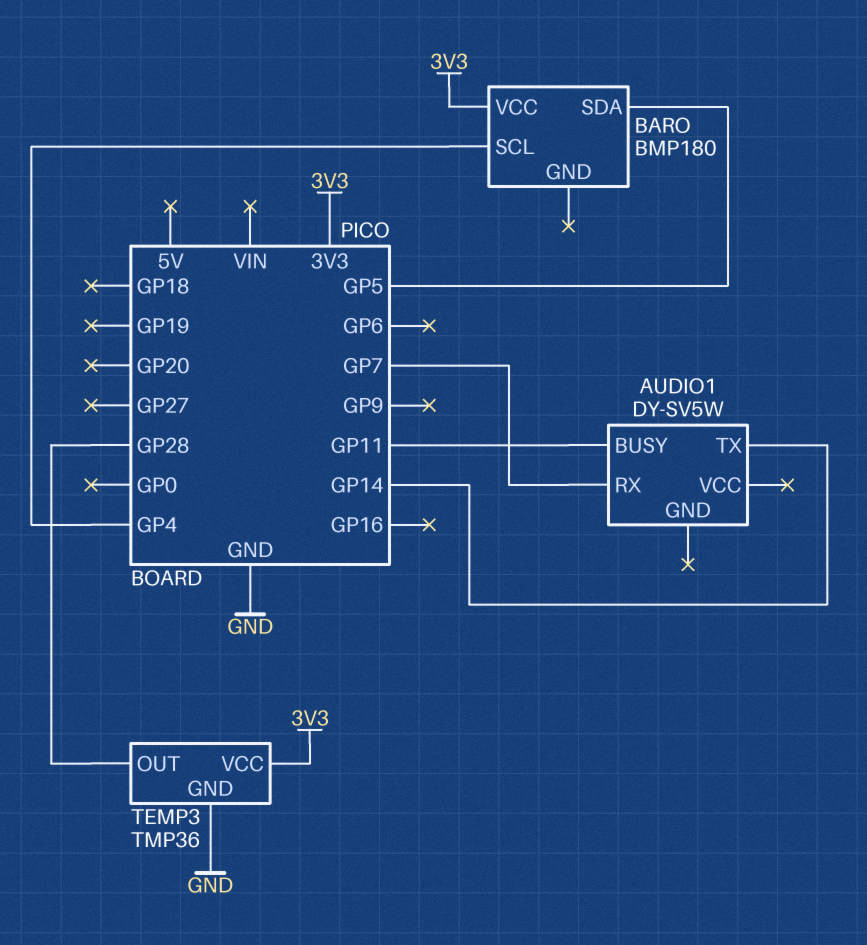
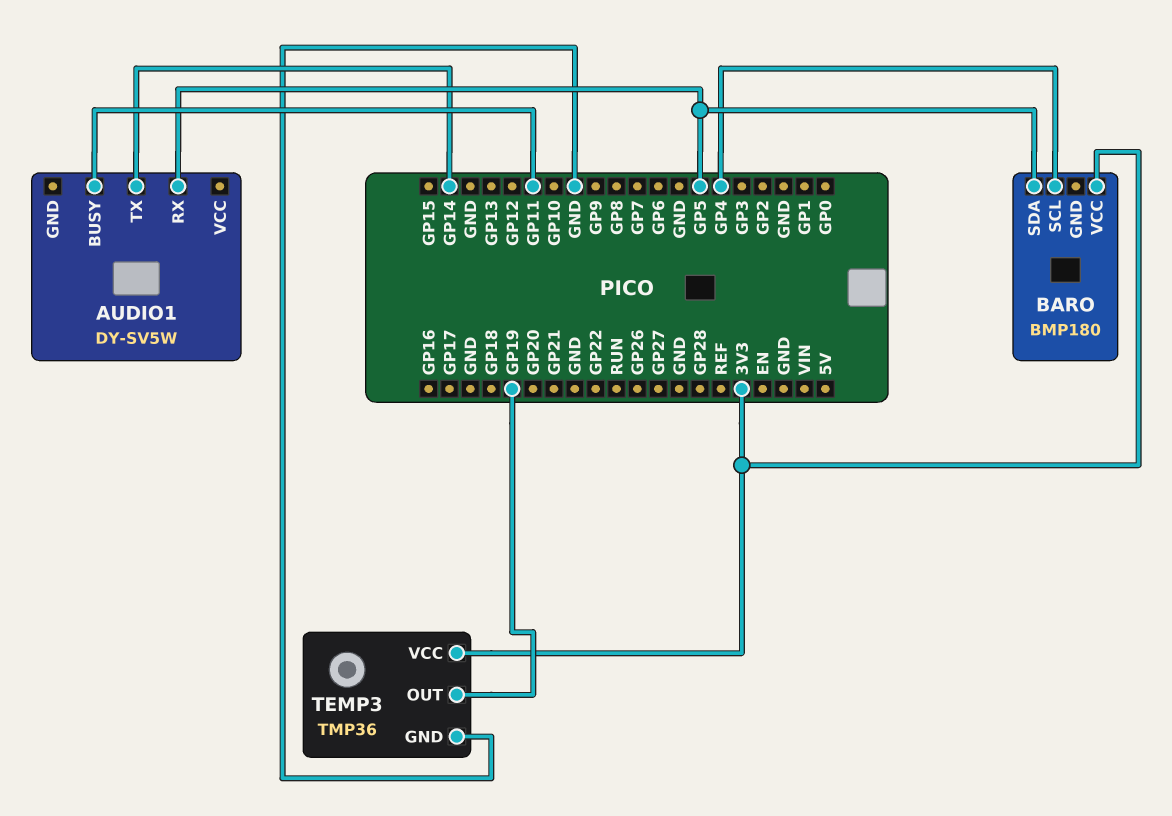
AUDIO1 pin RX: GP7 -> GP5
TEMP3 pin OUT: GP28 -> GP19

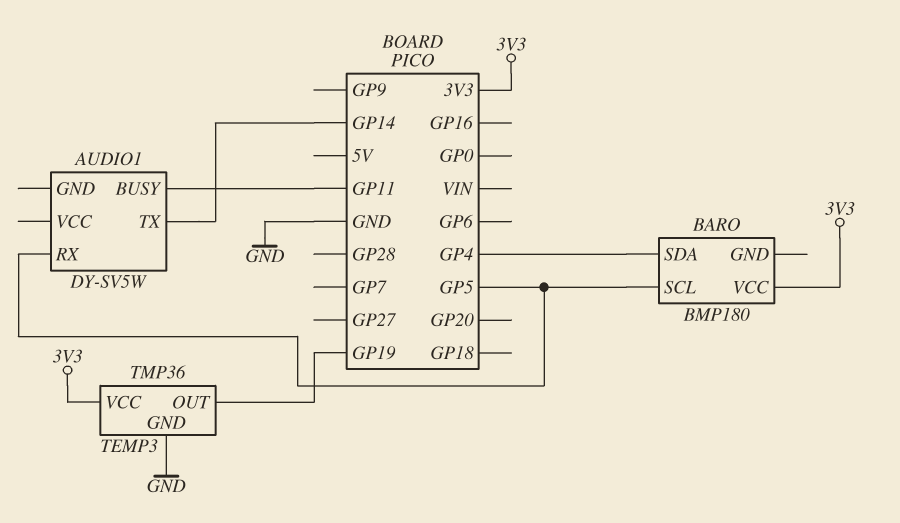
BARO pin SCL: GP4 -> GP5
BARO pin SDA: GP5 -> GP4

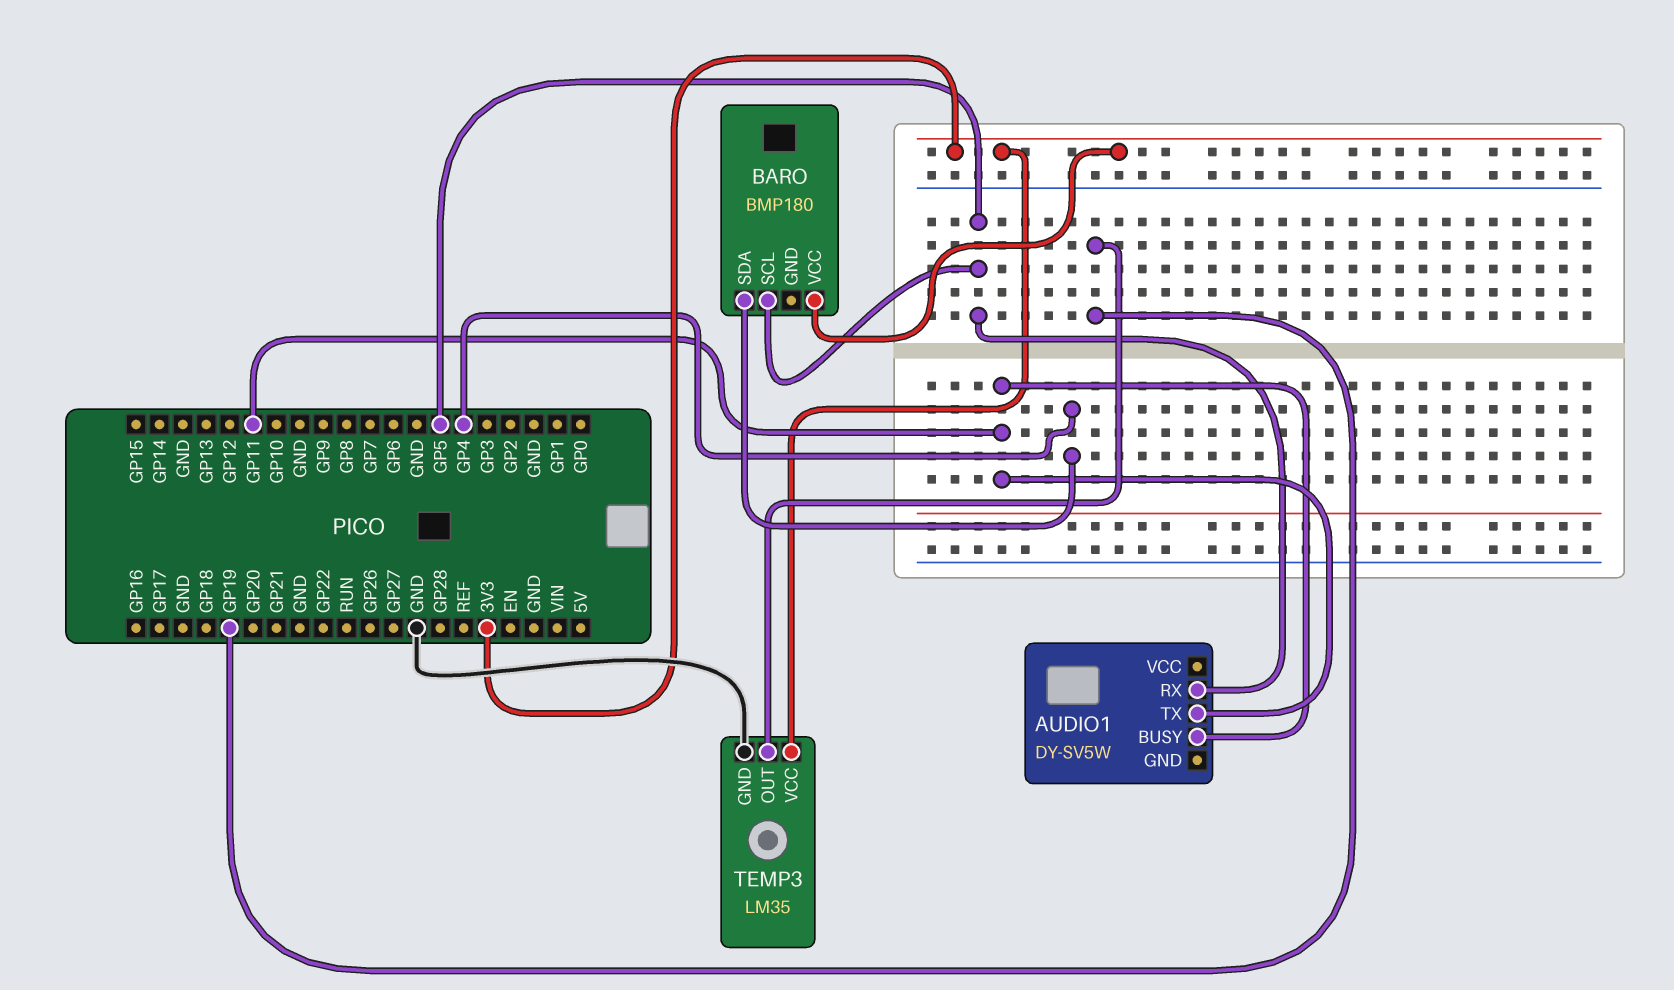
AUDIO1 pin TX: GP14 -> GP11
TEMP3: TMP36 -> LM35

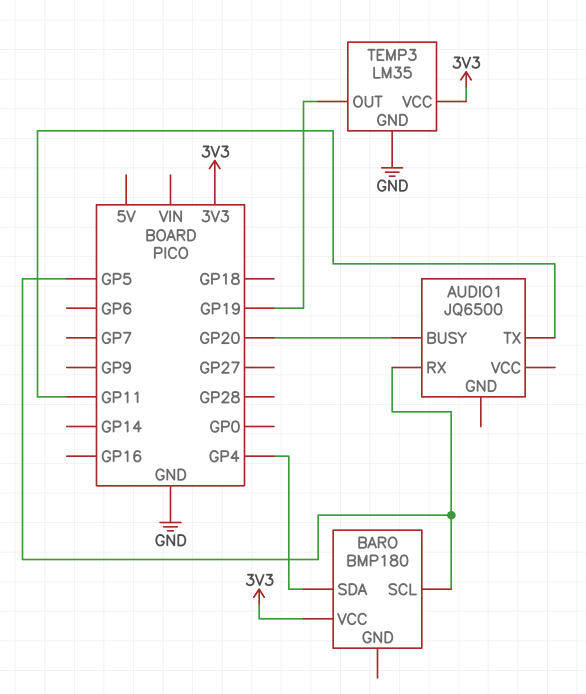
AUDIO1: DY-SV5W -> JQ6500
AUDIO1 pin BUSY: GP11 -> GP20

